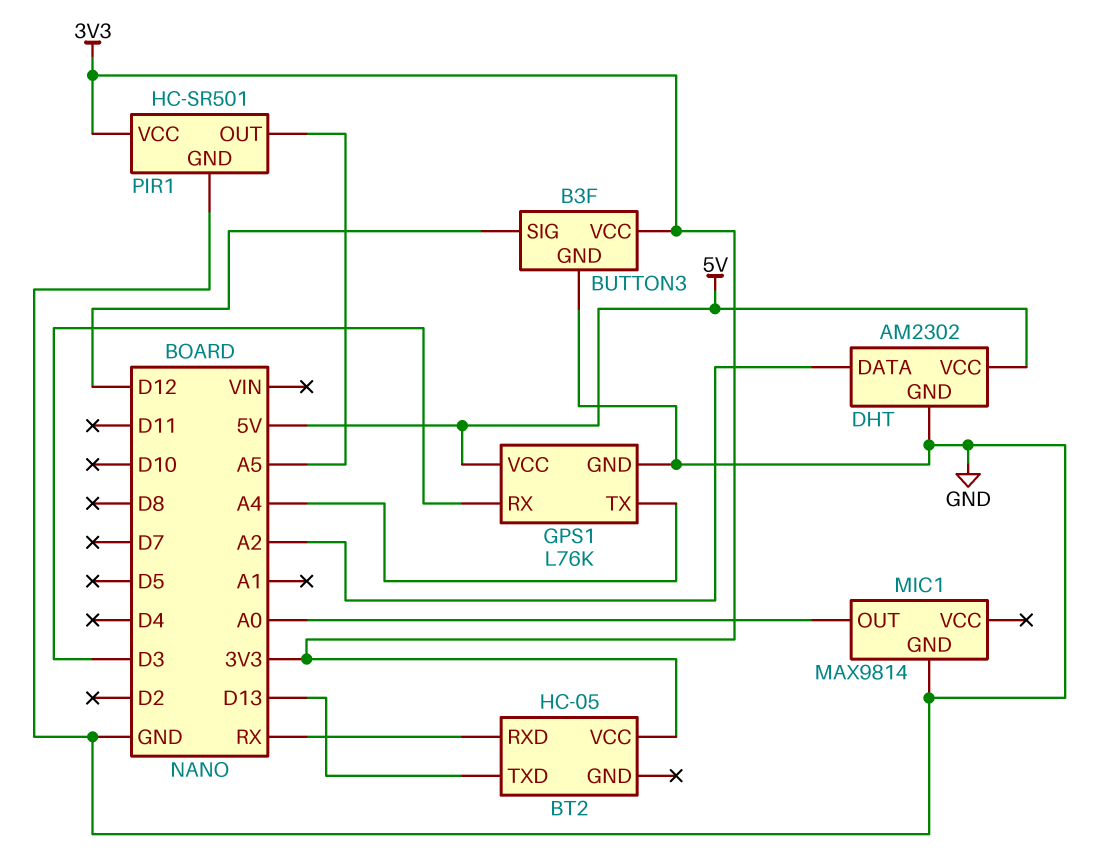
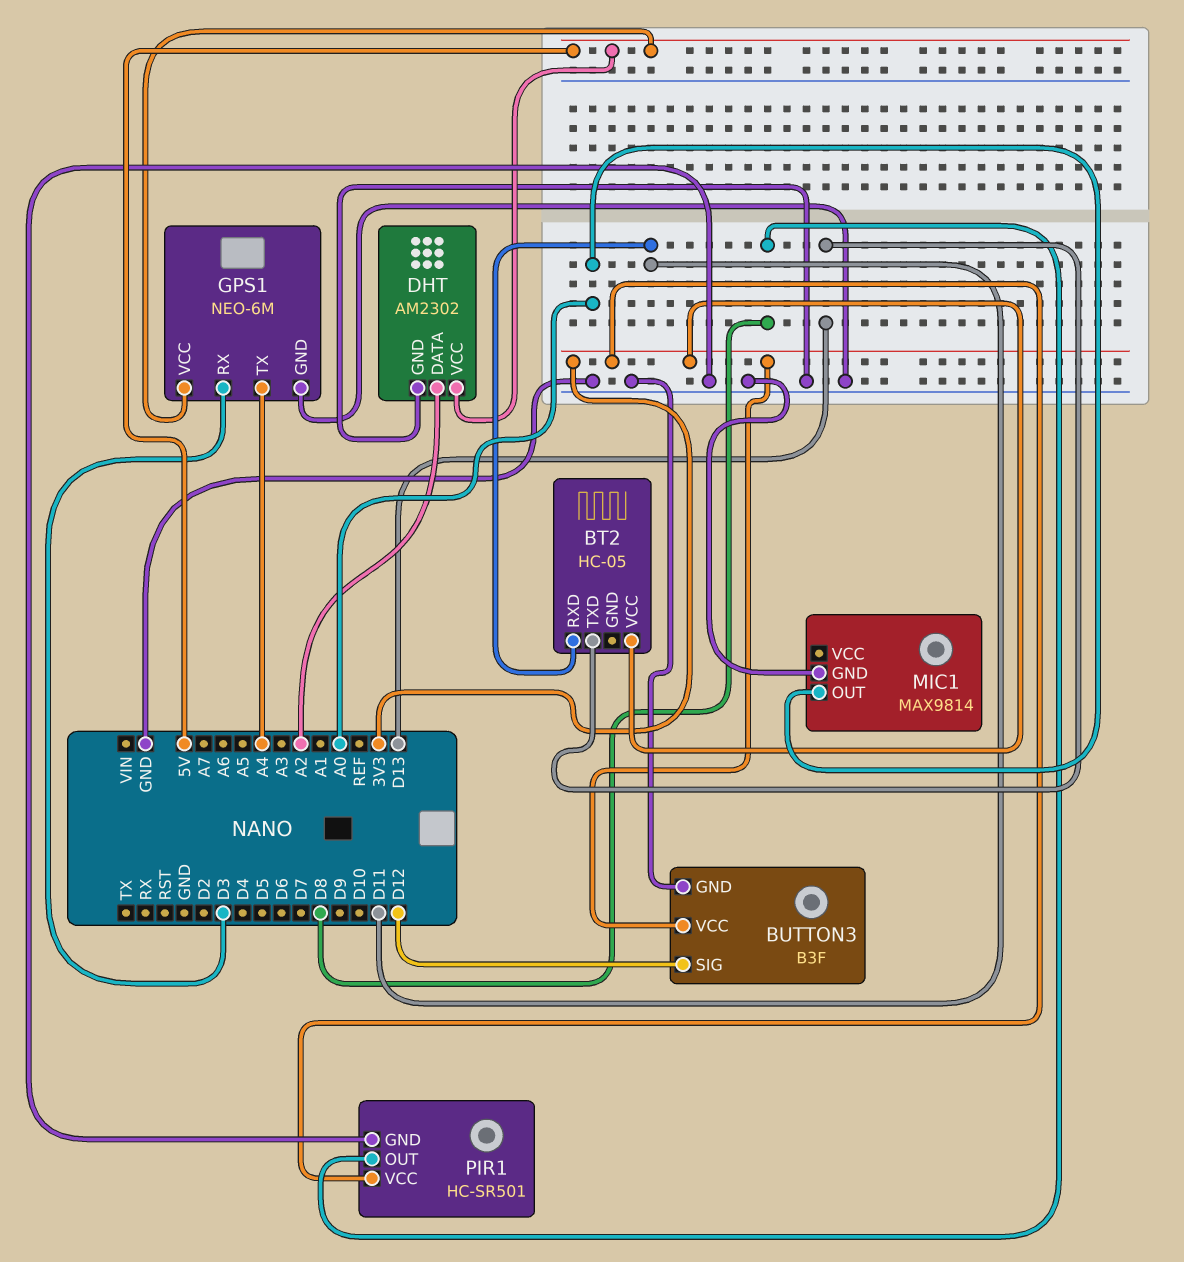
BT2 pin RXD: RX -> D11
GPS1: L76K -> NEO-6M
PIR1 pin OUT: A5 -> D8

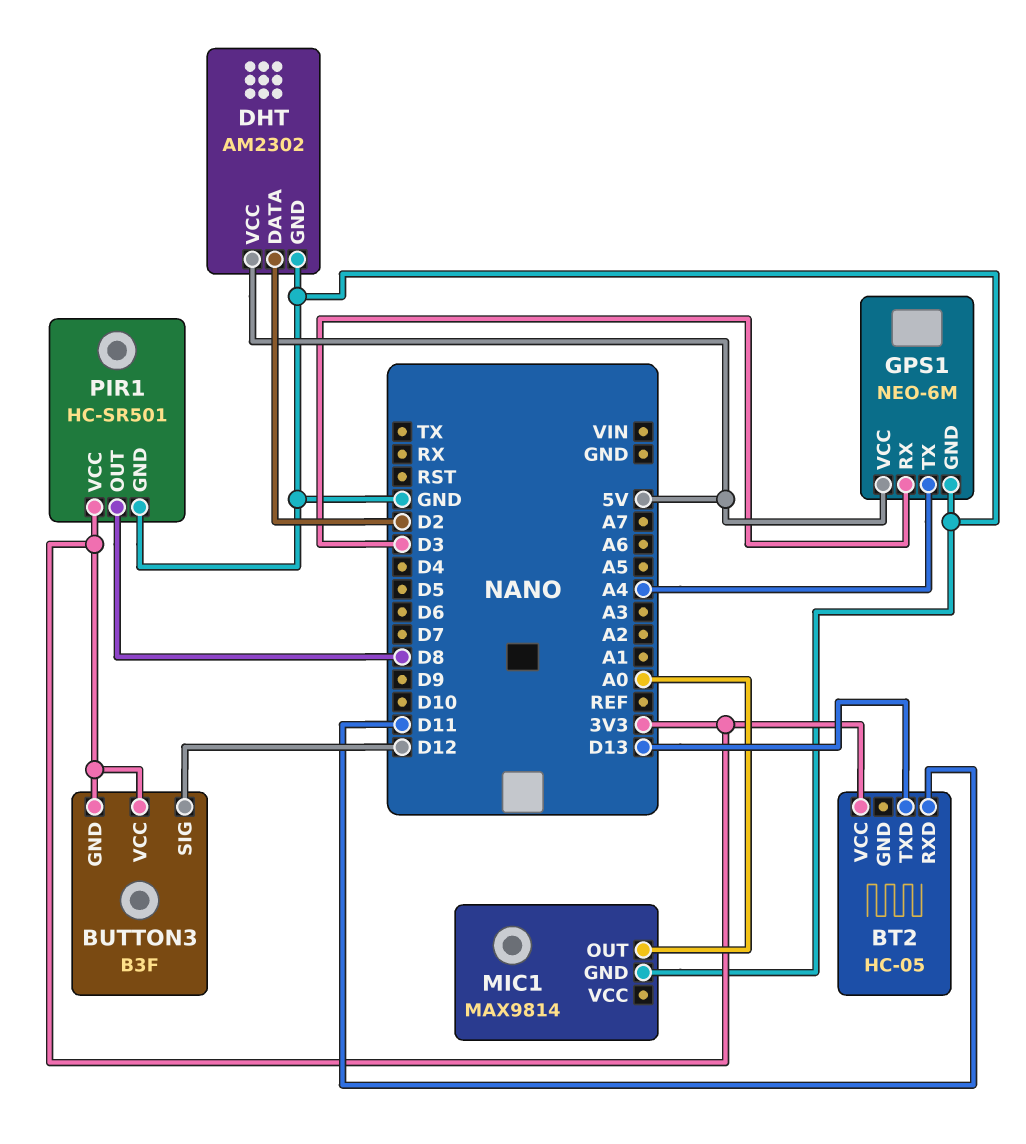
BUTTON3 pin GND: GND -> 3V3
DHT pin DATA: A2 -> D2

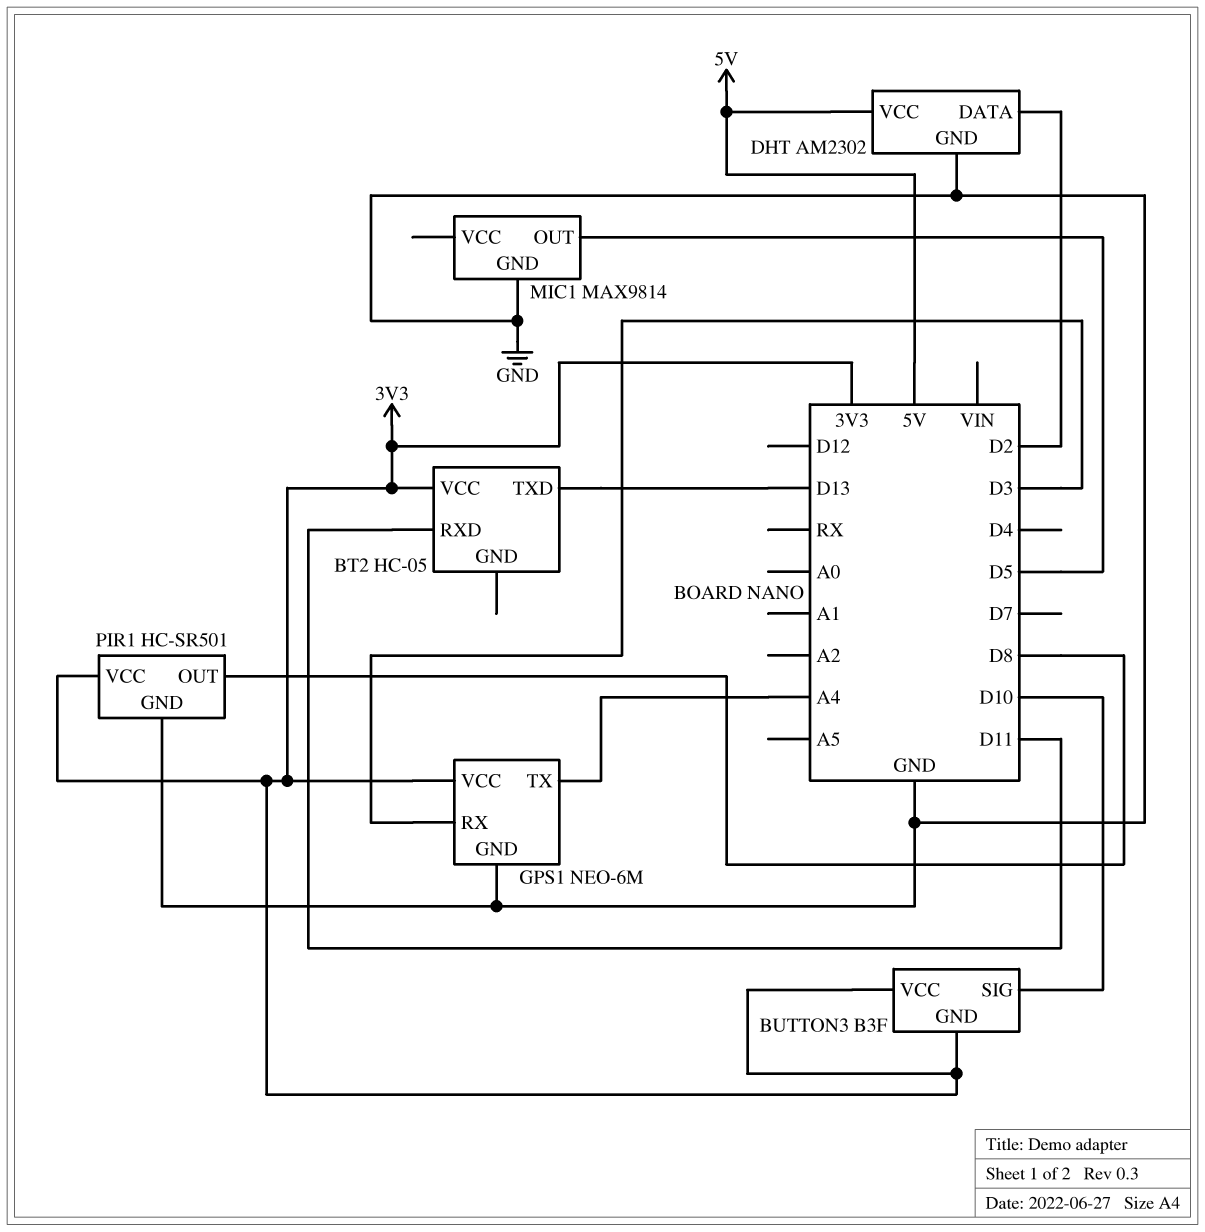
BUTTON3 pin SIG: D12 -> D10
GPS1 pin VCC: 5V -> 3V3
MIC1 pin OUT: A0 -> D5

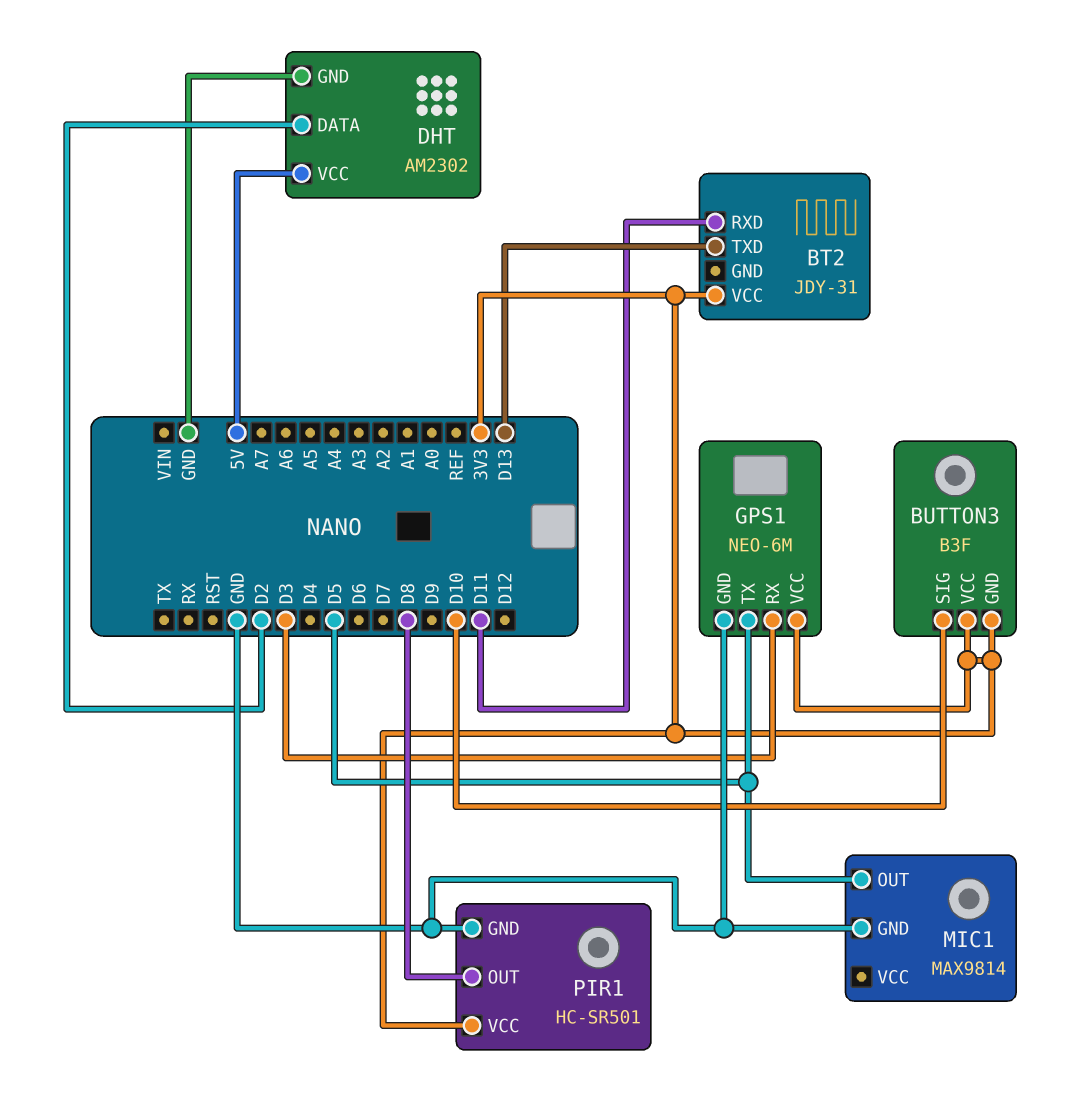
BT2: HC-05 -> JDY-31
GPS1 pin TX: A4 -> D5

